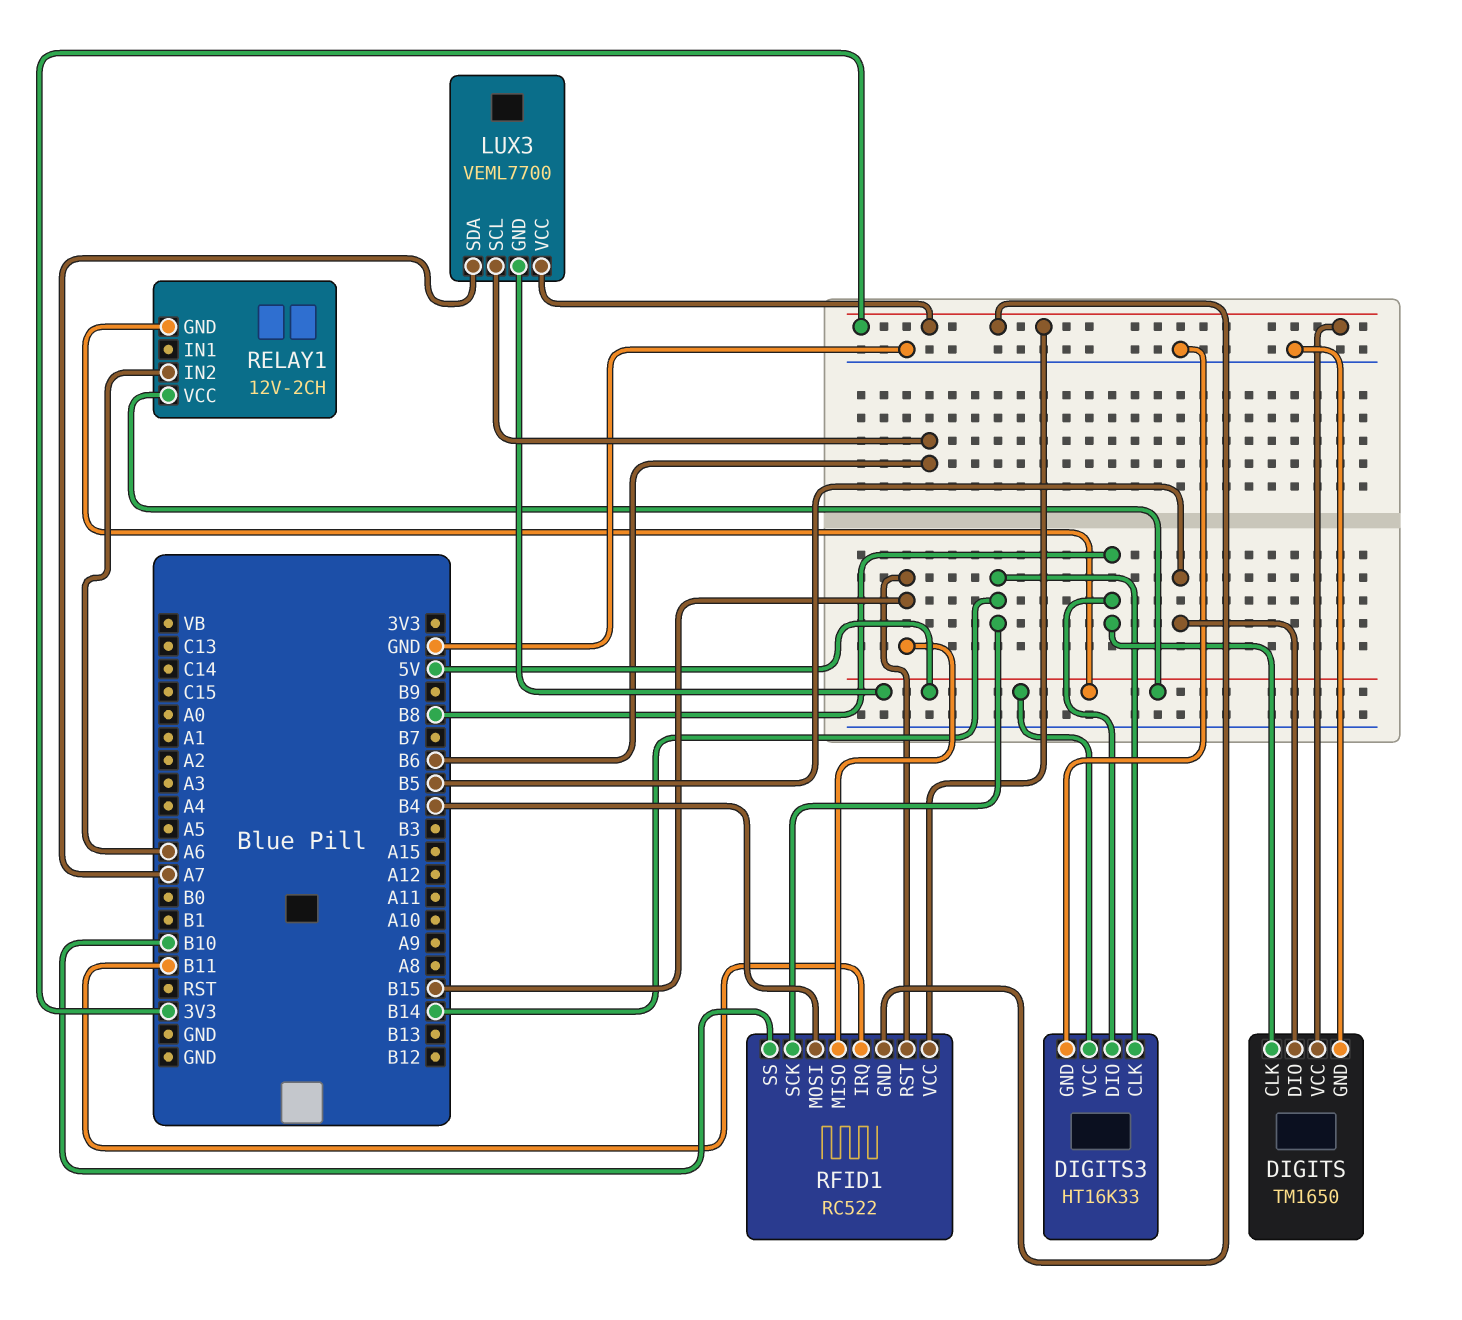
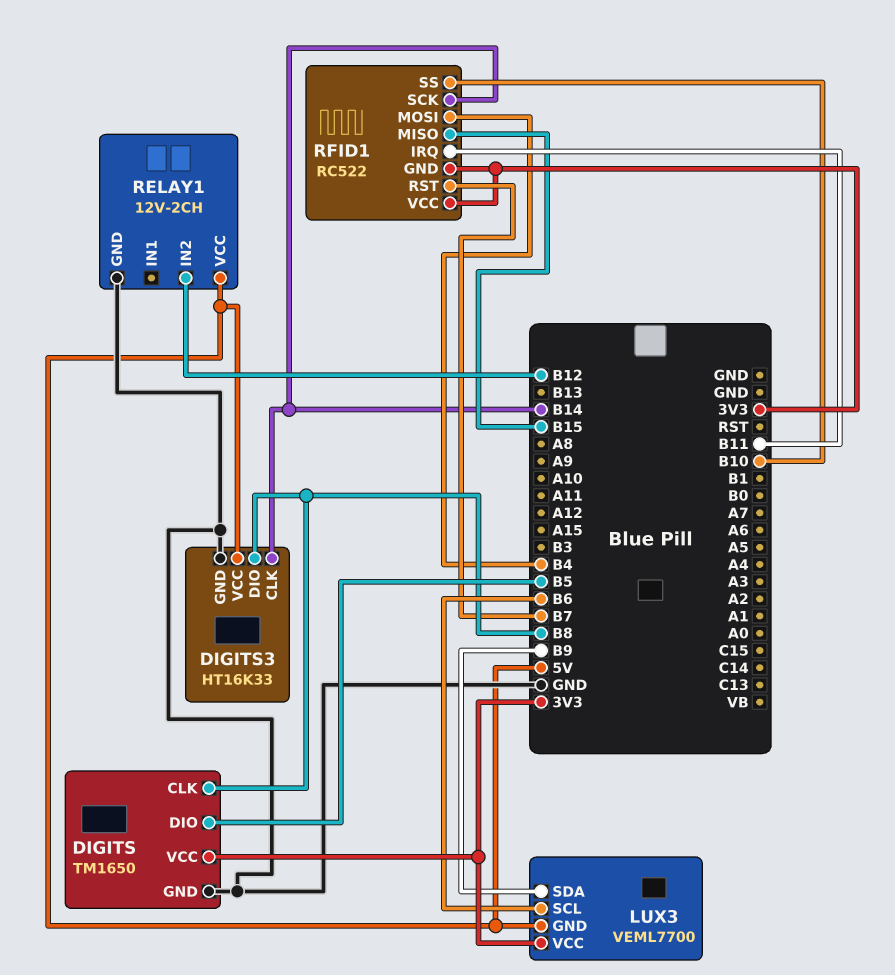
LUX3 pin SDA: A7 -> B9
RELAY1 pin GND: 5V -> GND
RELAY1 pin IN2: A6 -> B12
RFID1 pin RST: B15 -> B7

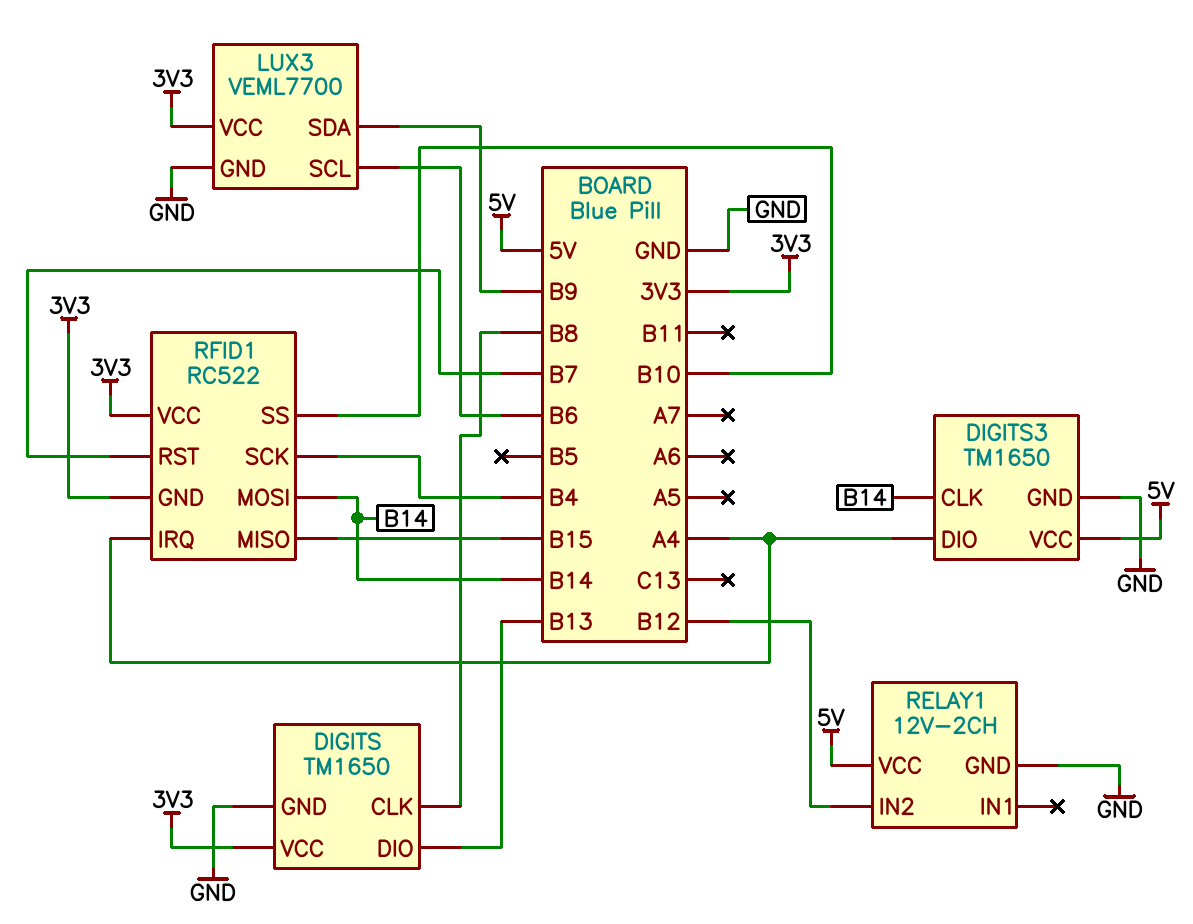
DIGITS pin DIO: B5 -> B13
DIGITS3: HT16K33 -> TM1650
DIGITS3 pin DIO: B8 -> A4
LUX3 pin GND: 5V -> GND
RFID1 pin IRQ: B11 -> A4
RFID1 pin MOSI: B4 -> B14
RFID1 pin SCK: B14 -> B4

